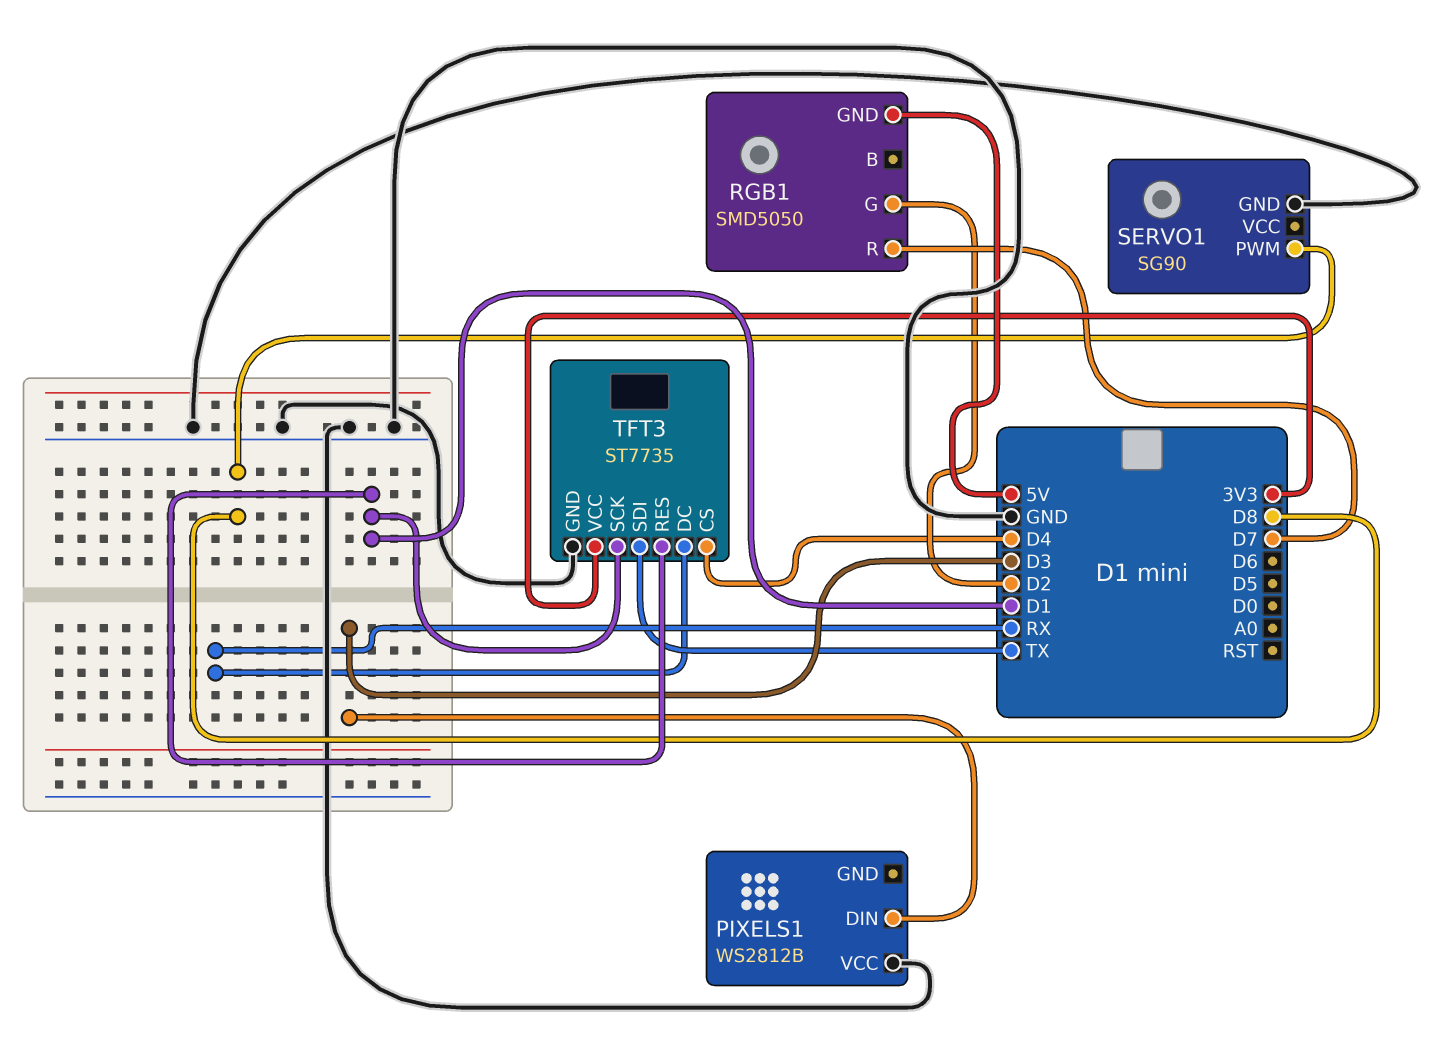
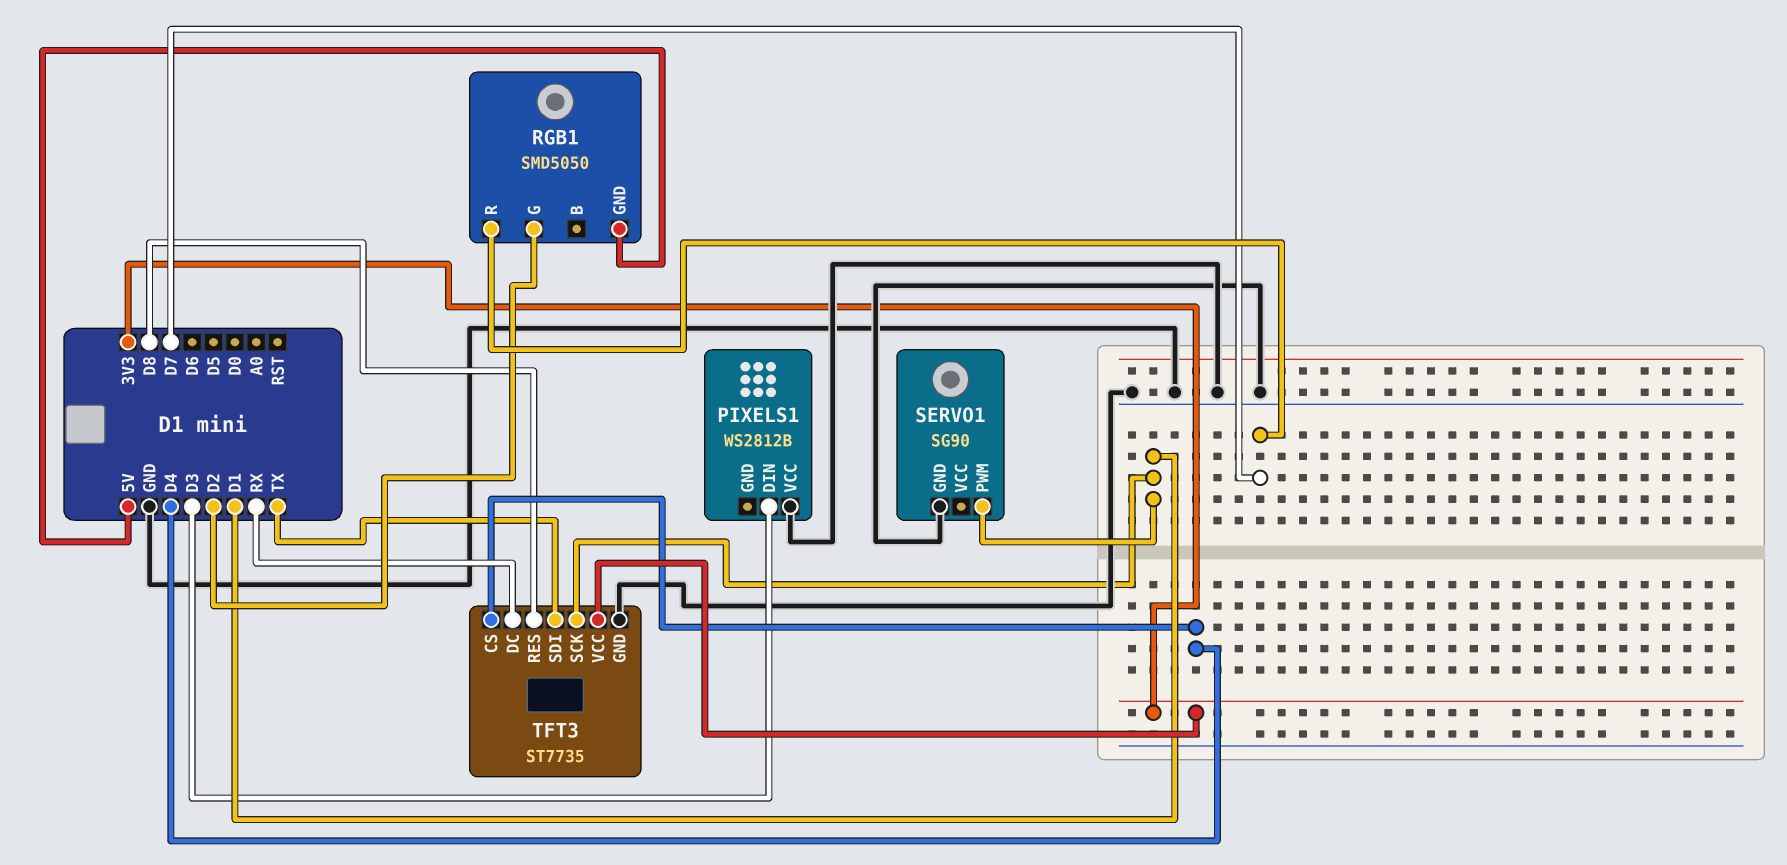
SERVO1 pin PWM: D8 -> D1
TFT3 pin RES: D1 -> D8

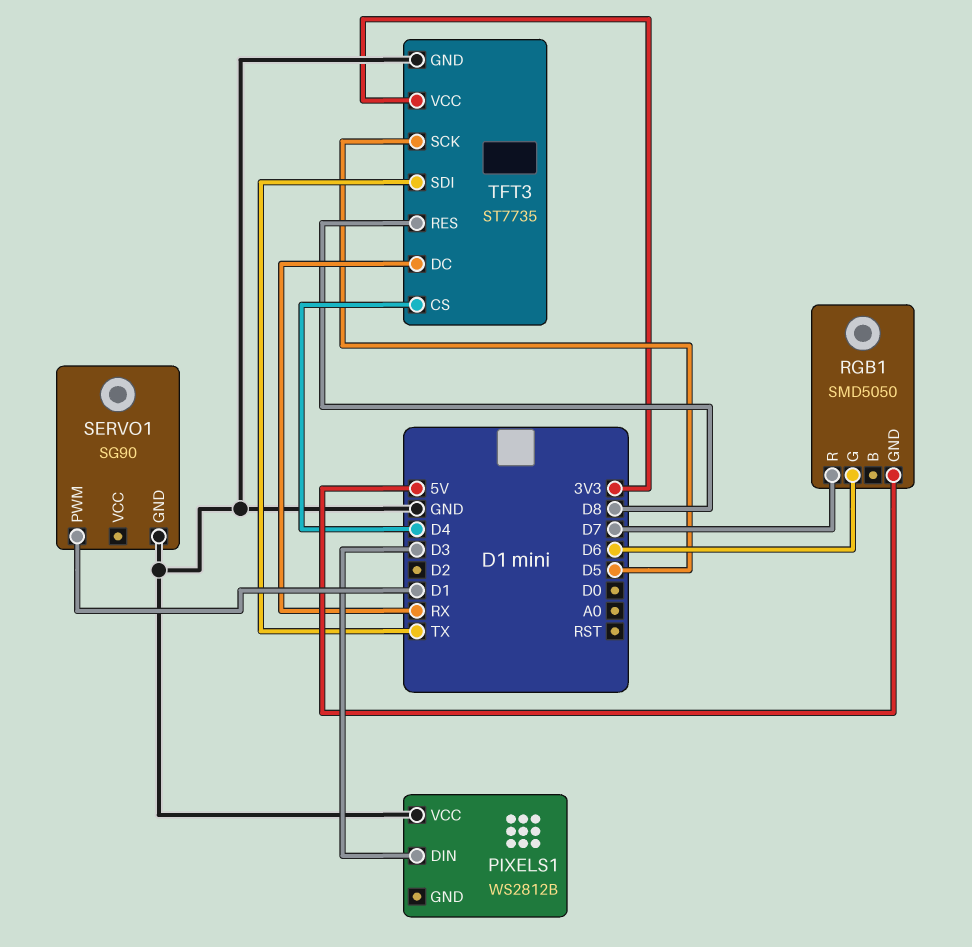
RGB1 pin G: D2 -> D6
TFT3 pin SCK: D1 -> D5

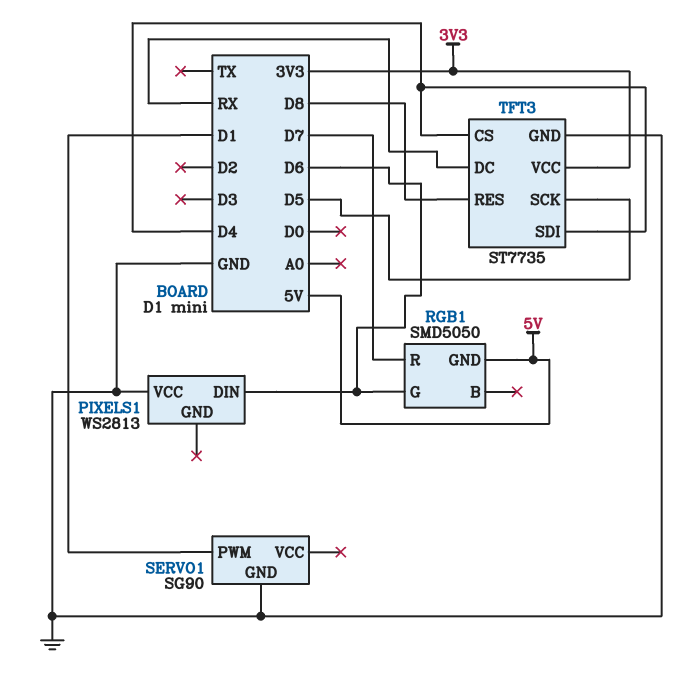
PIXELS1: WS2812B -> WS2813
PIXELS1 pin DIN: D3 -> D6
TFT3 pin SDI: TX -> D4

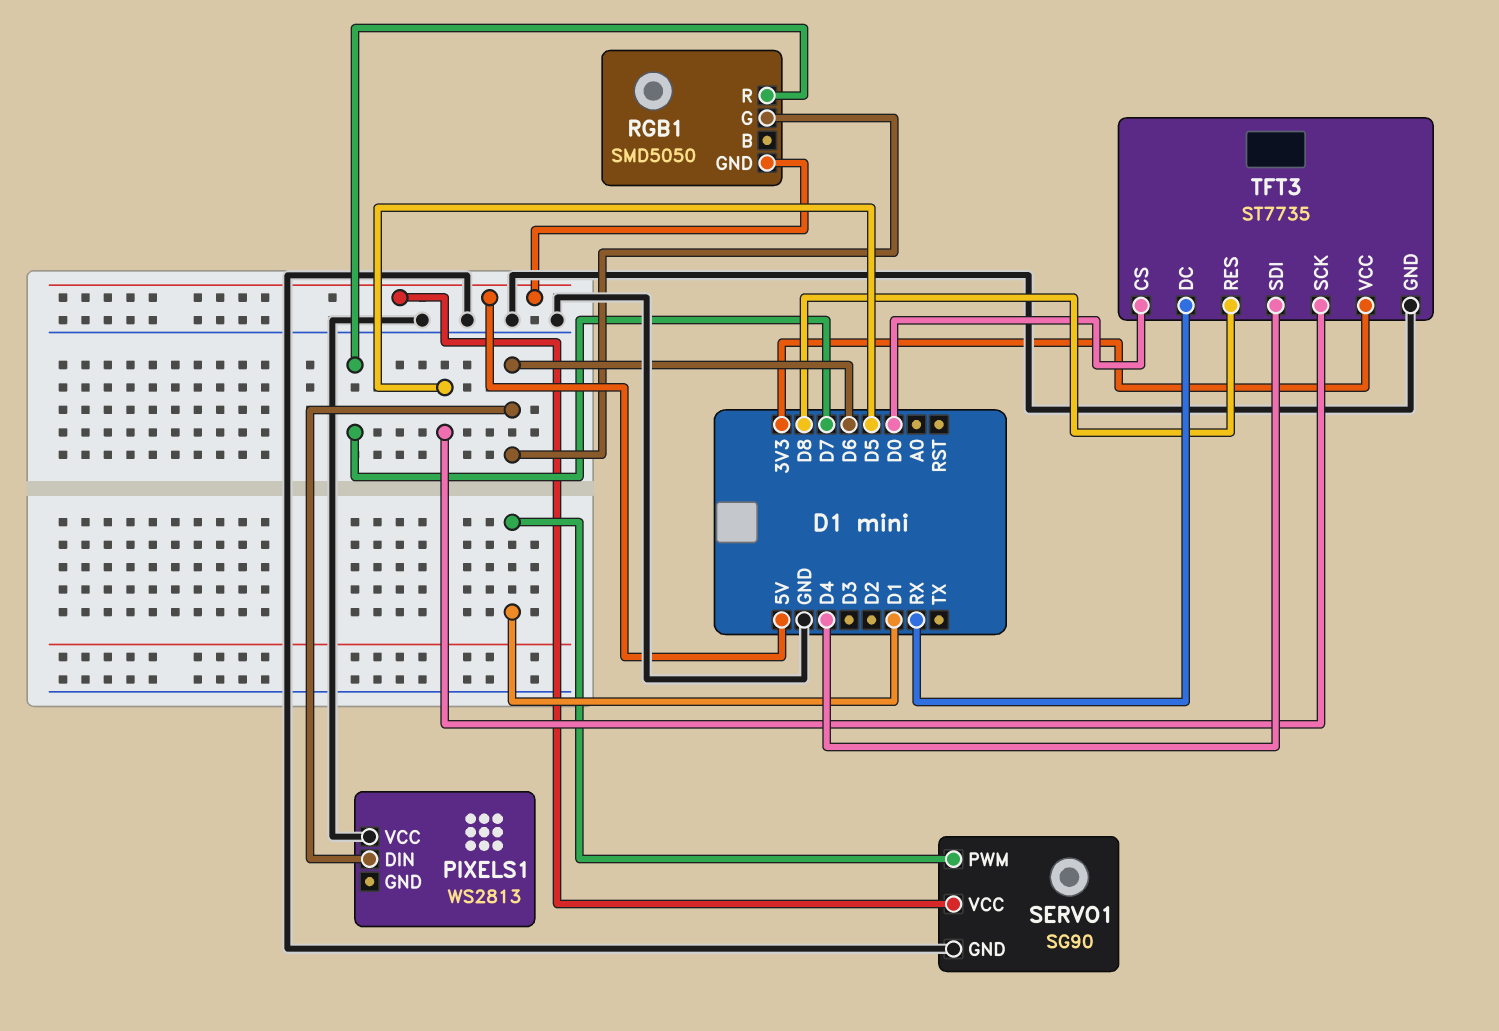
SERVO1 pin VCC: none -> 5V
TFT3 pin CS: D4 -> D0

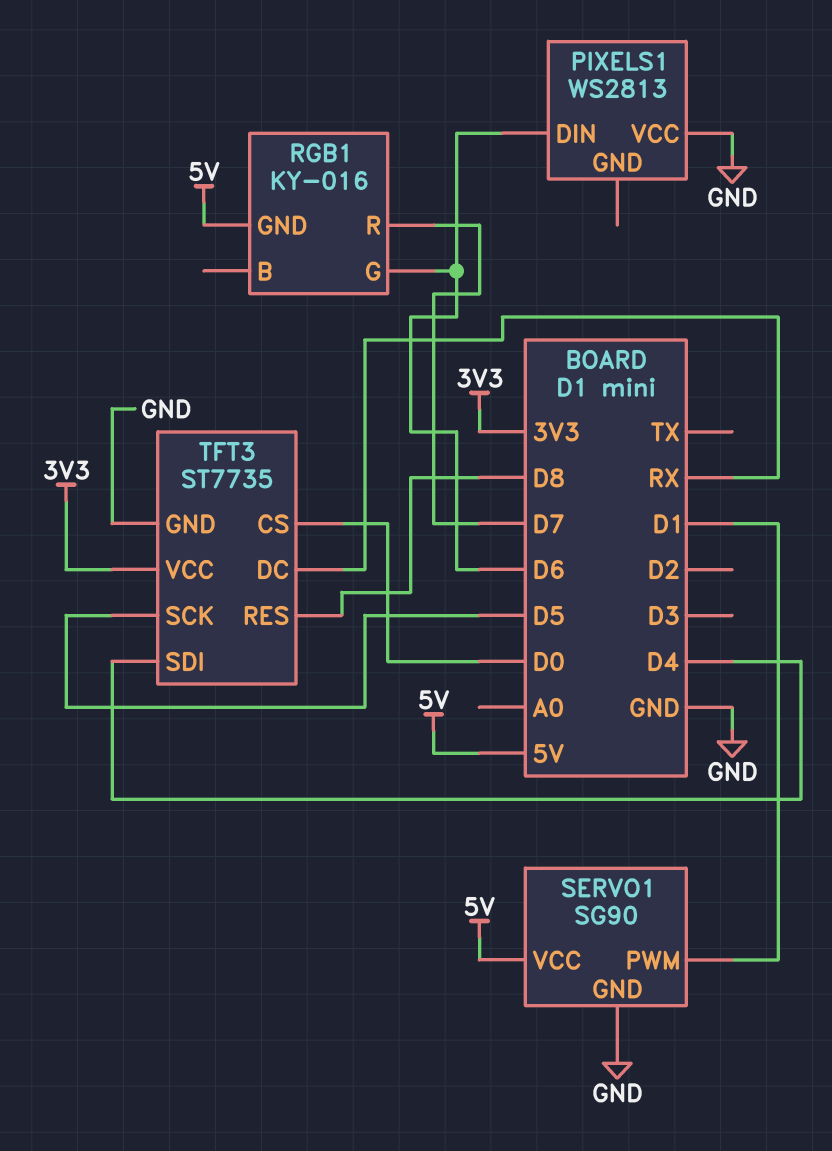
RGB1: SMD5050 -> KY-016

